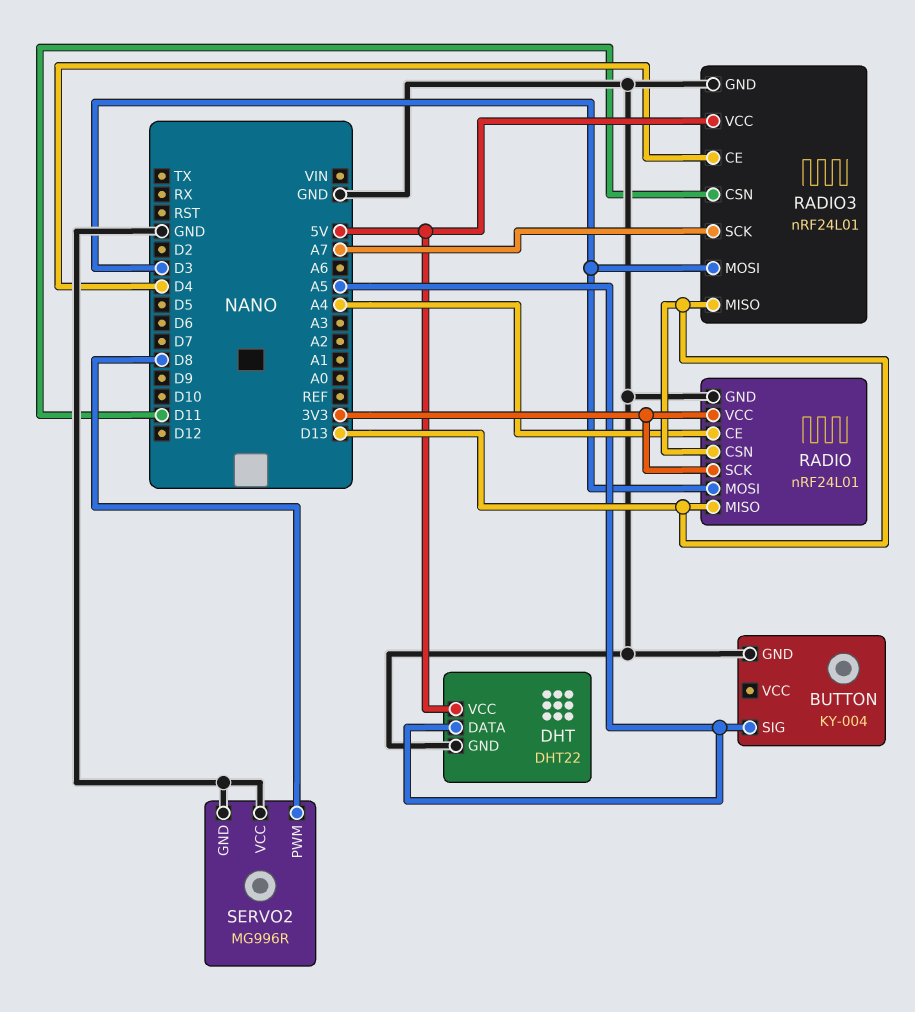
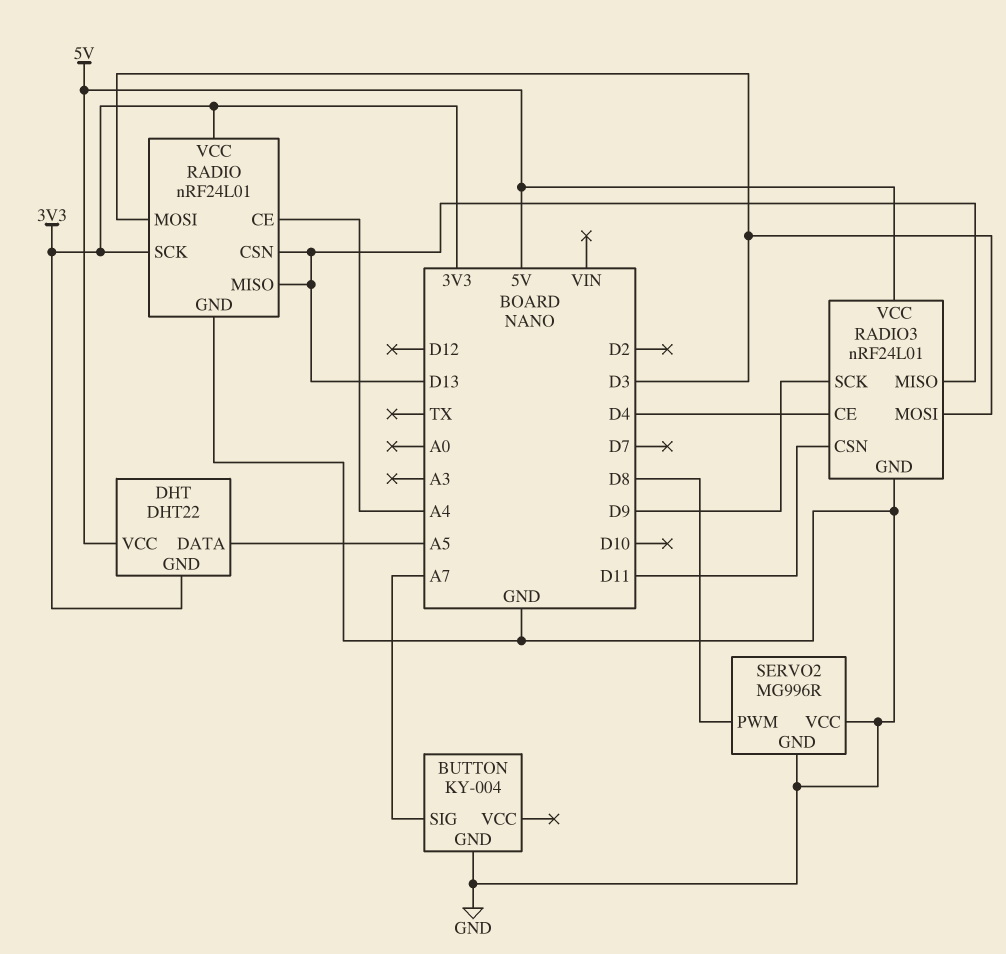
BUTTON pin SIG: A5 -> A7
DHT pin GND: GND -> 3V3
RADIO3 pin SCK: A7 -> D9

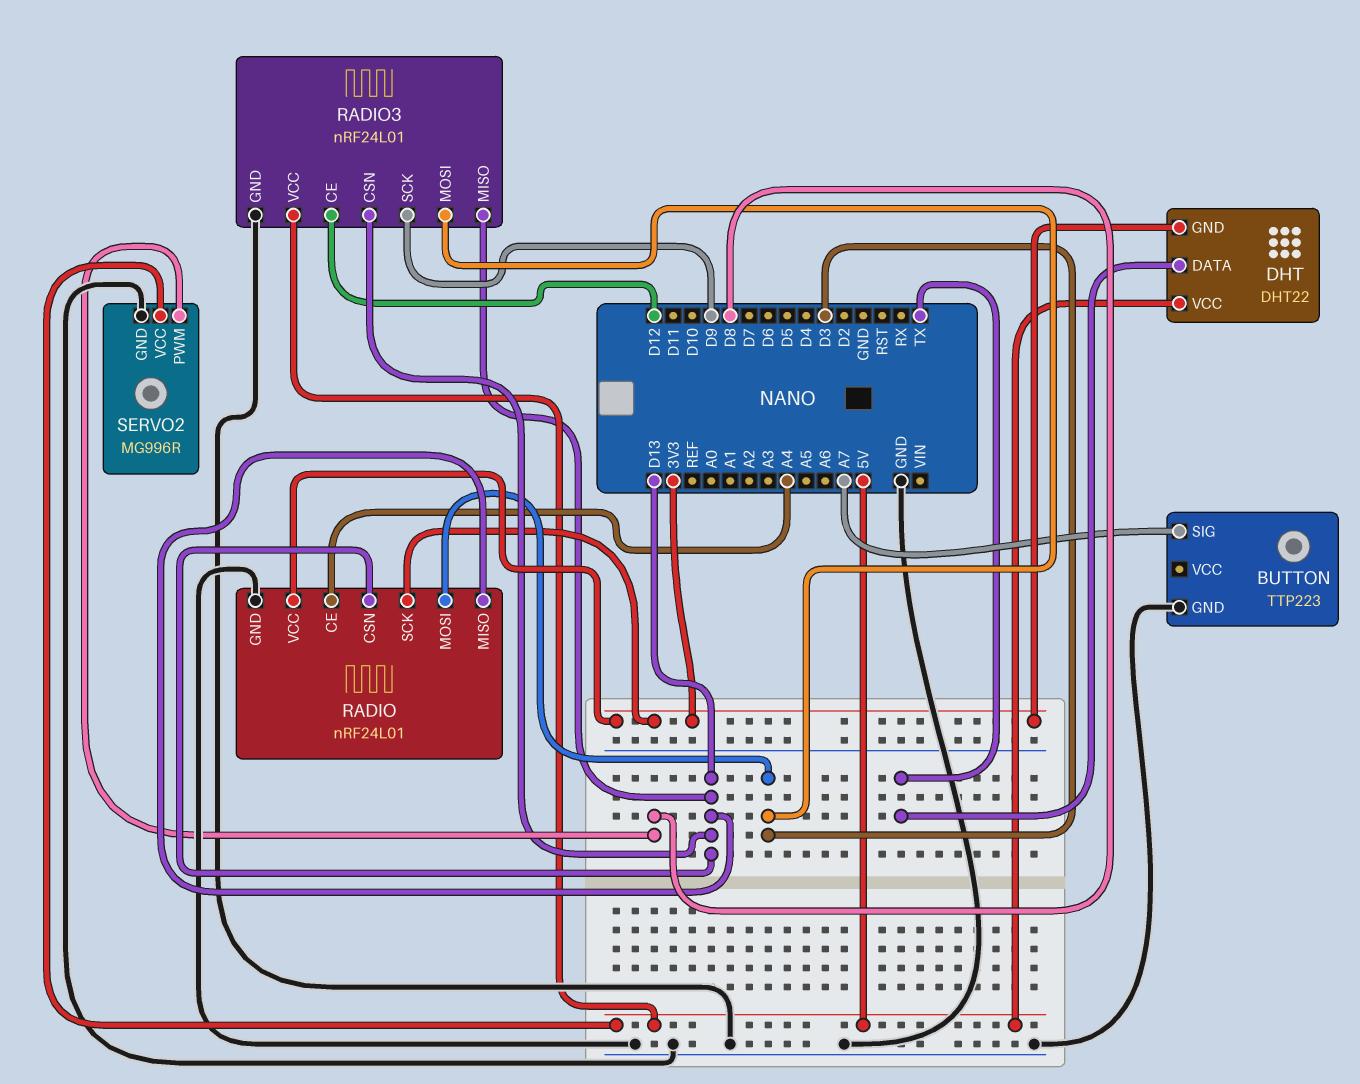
BUTTON: KY-004 -> TTP223
DHT pin DATA: A5 -> TX
RADIO3 pin CE: D4 -> D12
RADIO3 pin CSN: D11 -> D13
SERVO2 pin VCC: GND -> 5V

